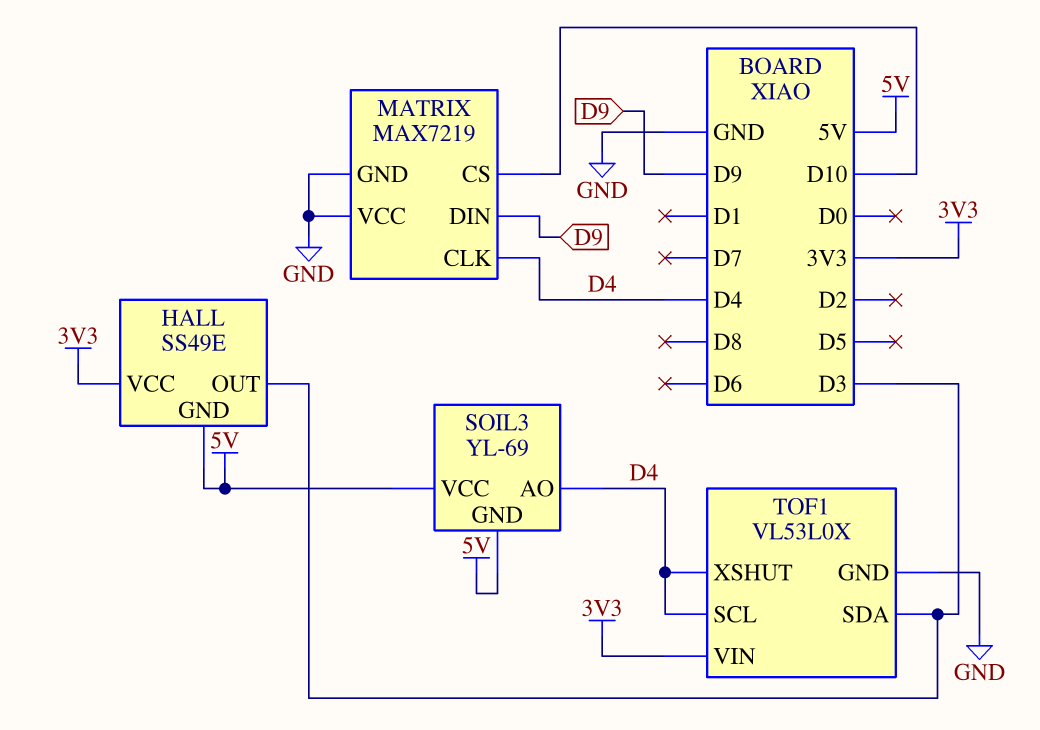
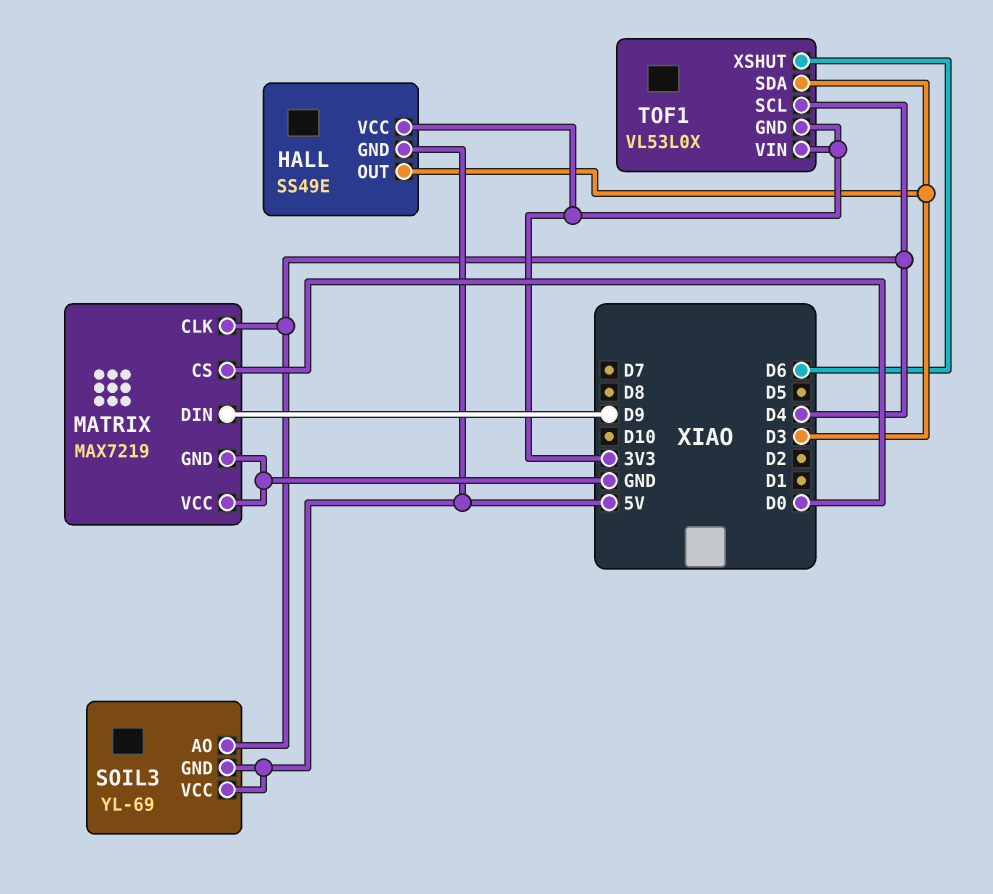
MATRIX pin CS: D10 -> D0
TOF1 pin GND: GND -> 3V3
TOF1 pin XSHUT: D4 -> D6

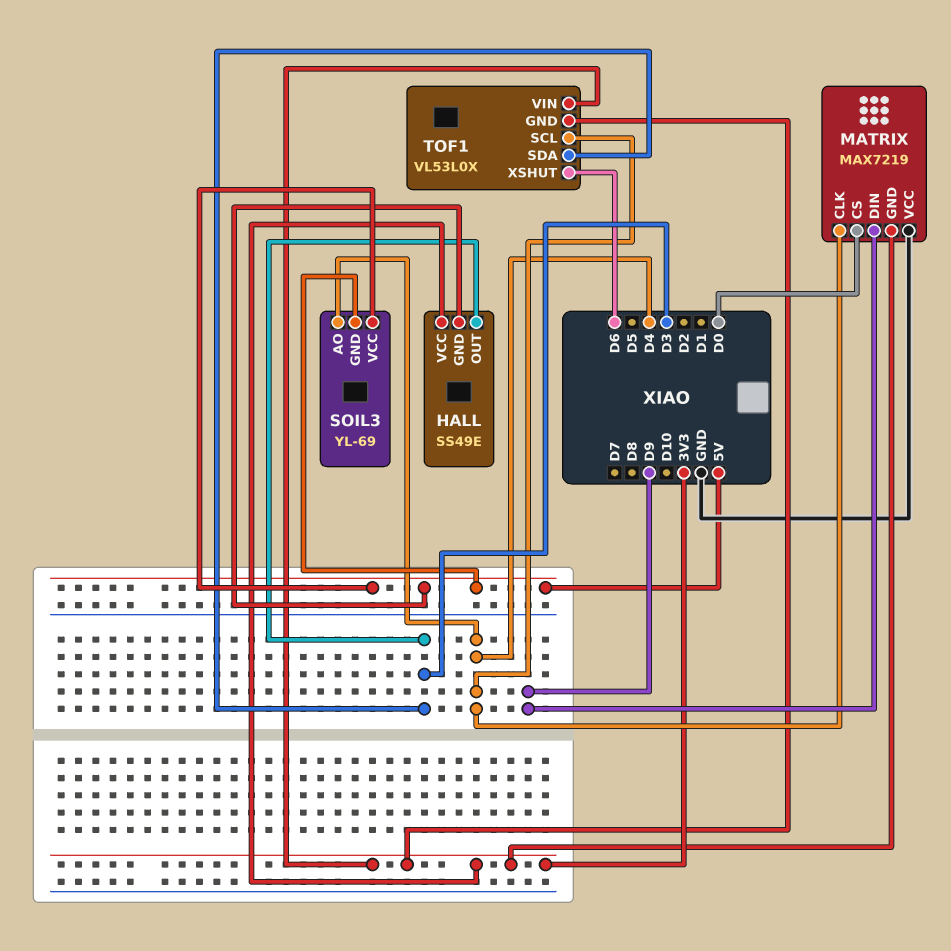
MATRIX pin GND: GND -> 3V3

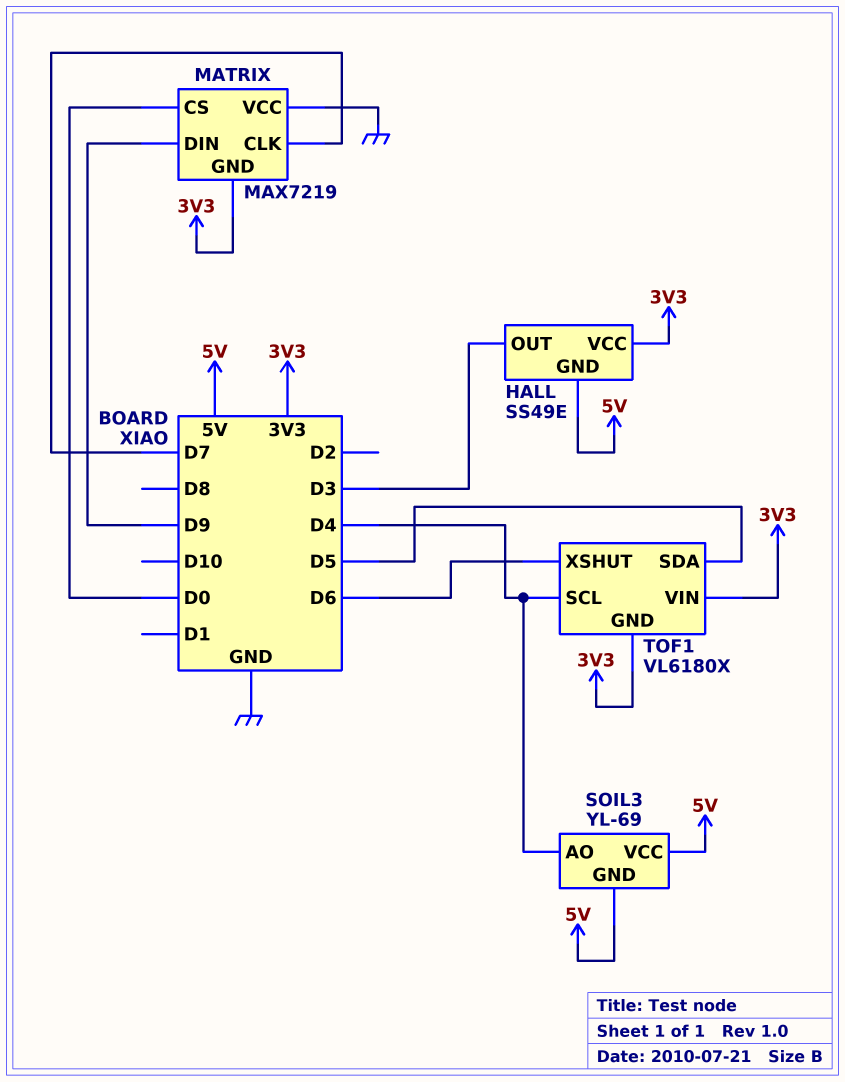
MATRIX pin CLK: D4 -> D7
TOF1: VL53L0X -> VL6180X
TOF1 pin SDA: D3 -> D5

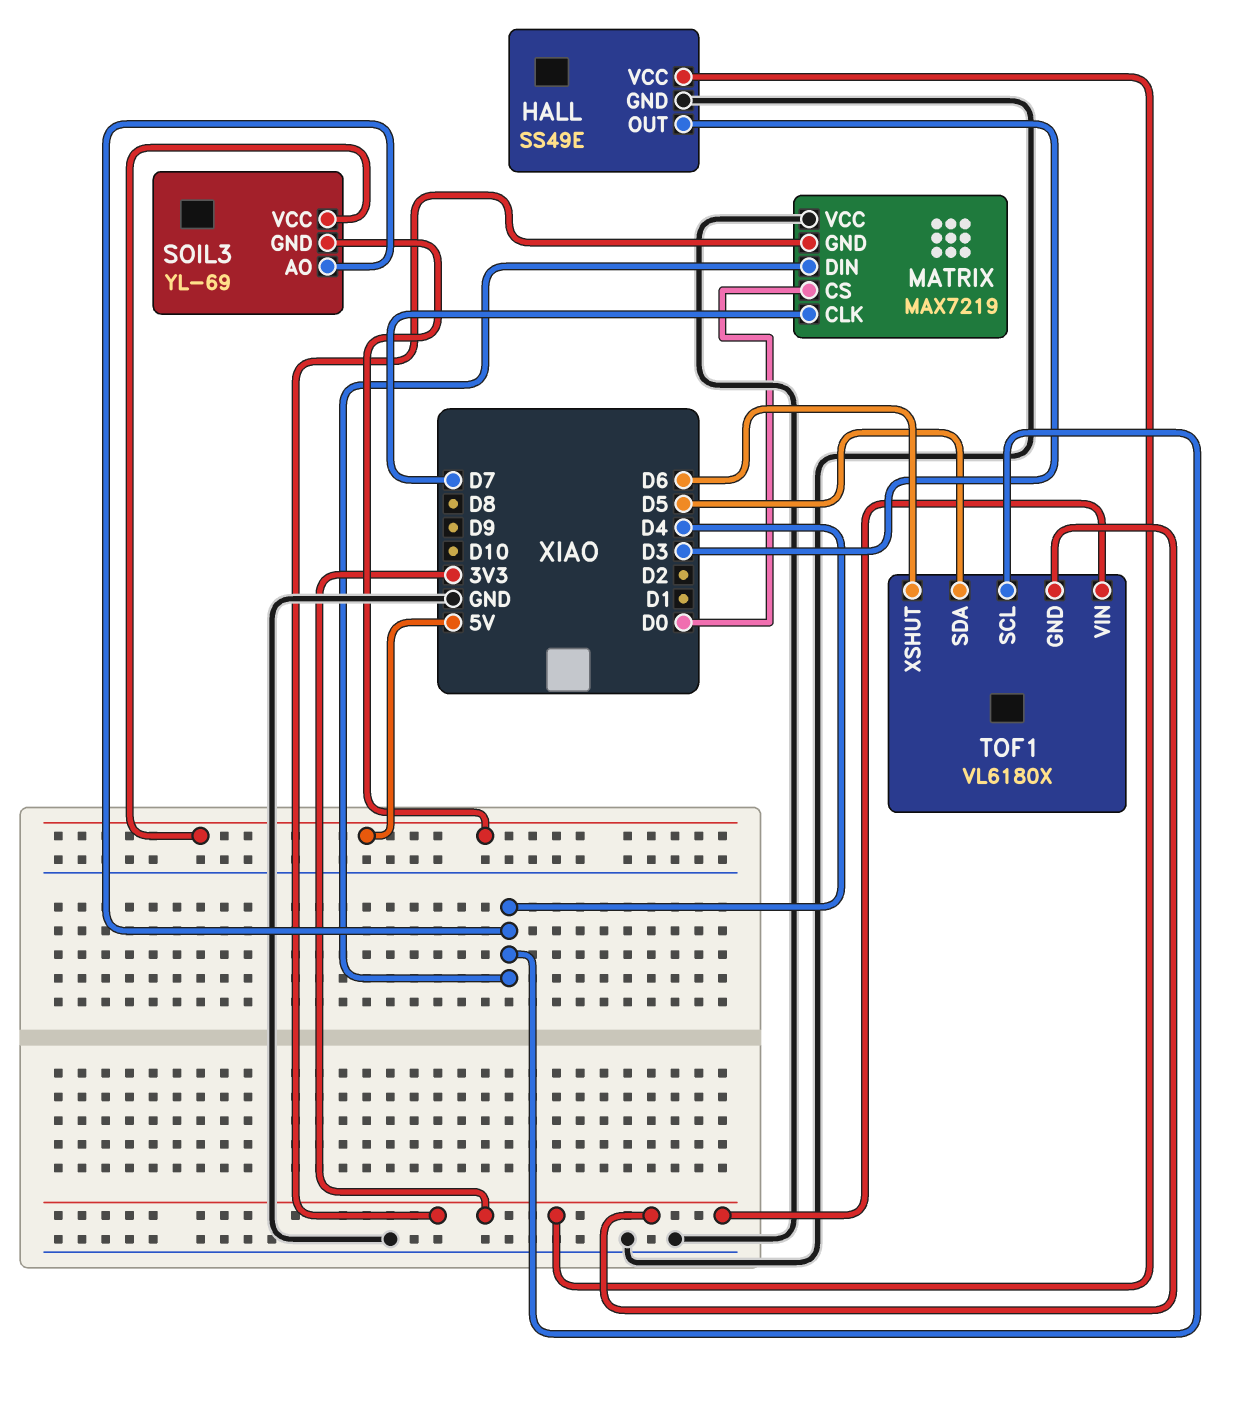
HALL pin GND: 5V -> GND
MATRIX pin DIN: D9 -> D4

